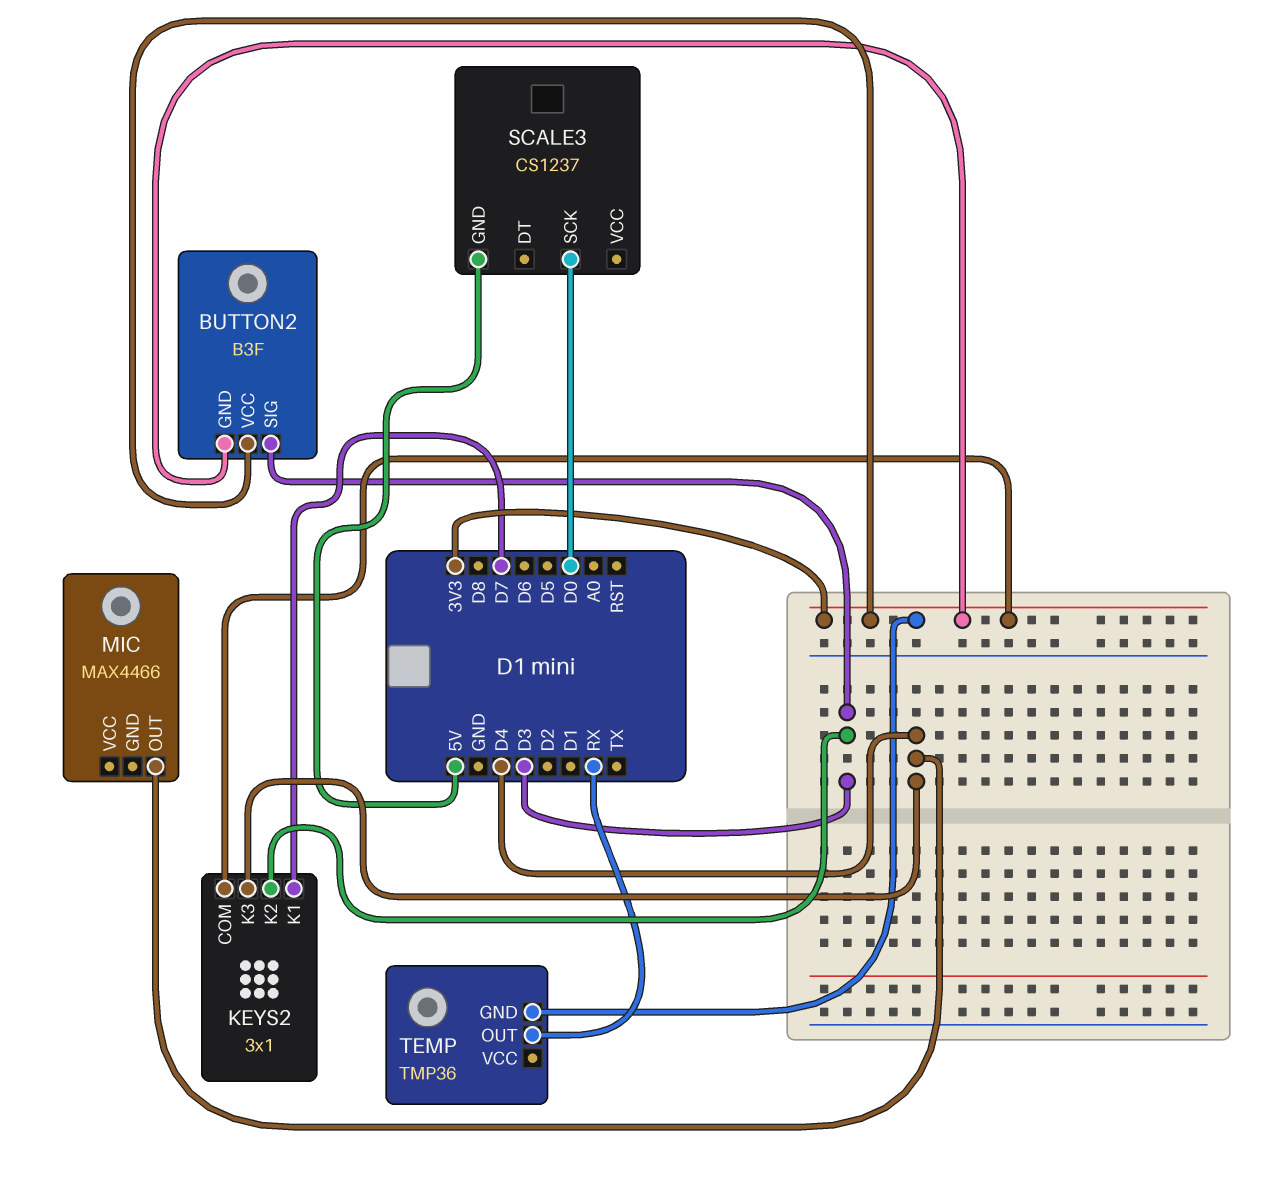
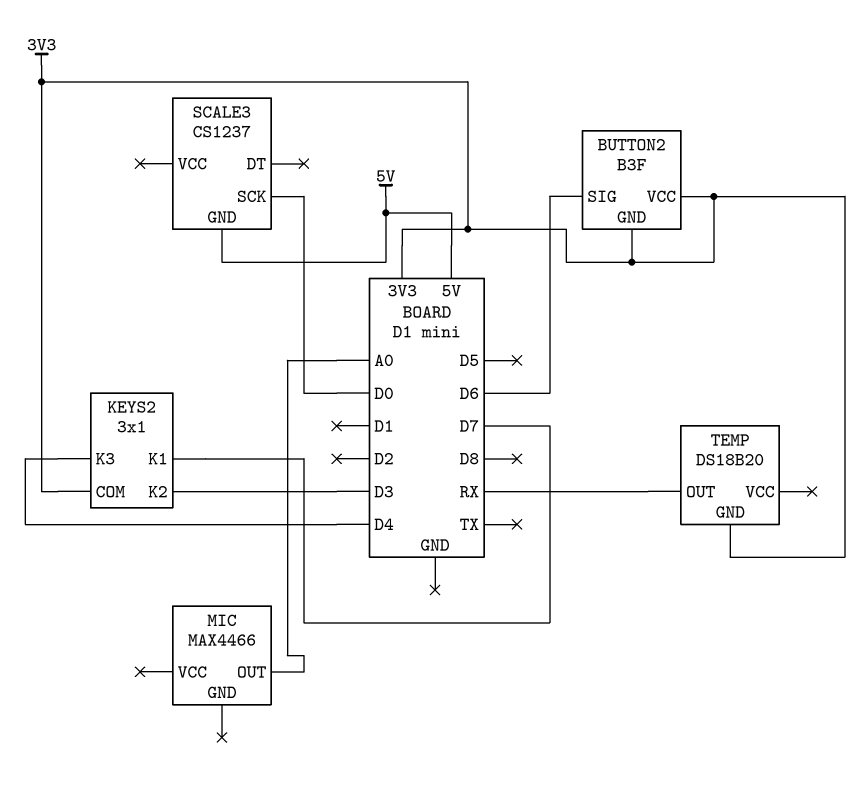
BUTTON2 pin SIG: D3 -> D6
MIC pin OUT: D4 -> A0
TEMP: TMP36 -> DS18B20

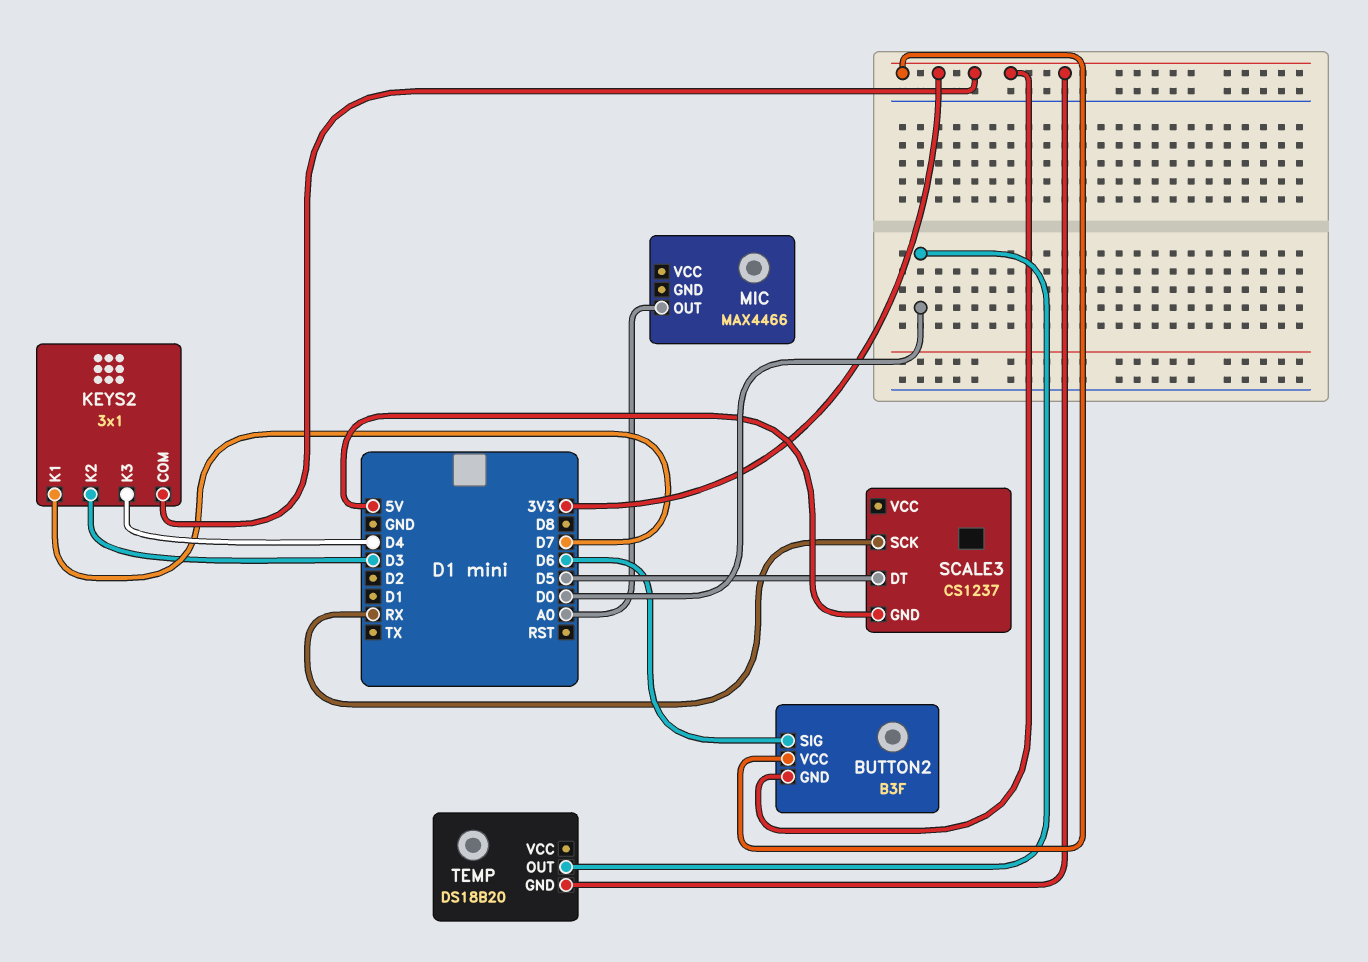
SCALE3 pin DT: none -> D5
SCALE3 pin SCK: D0 -> RX
TEMP pin OUT: RX -> D0

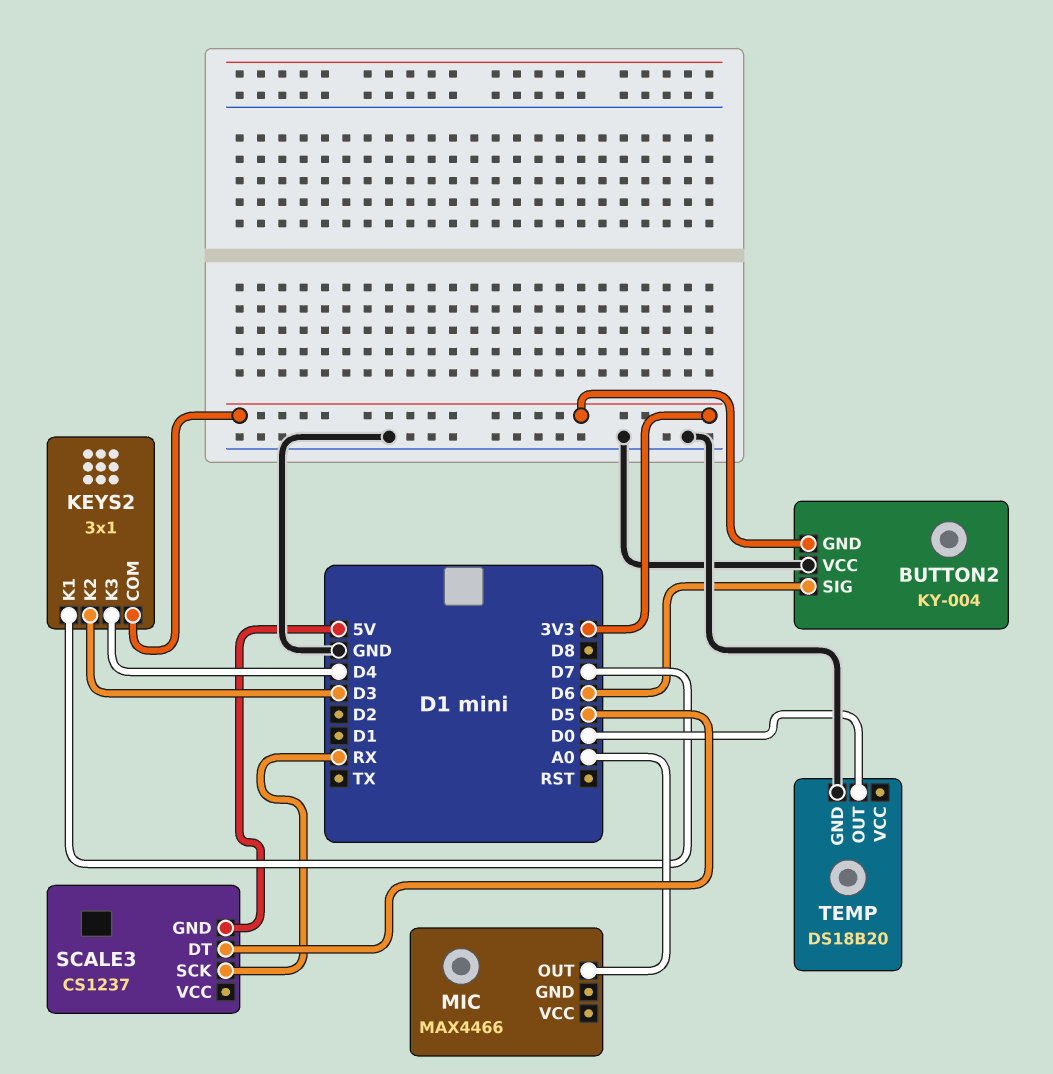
BUTTON2: B3F -> KY-004
BUTTON2 pin VCC: 3V3 -> GND
TEMP pin GND: 3V3 -> GND

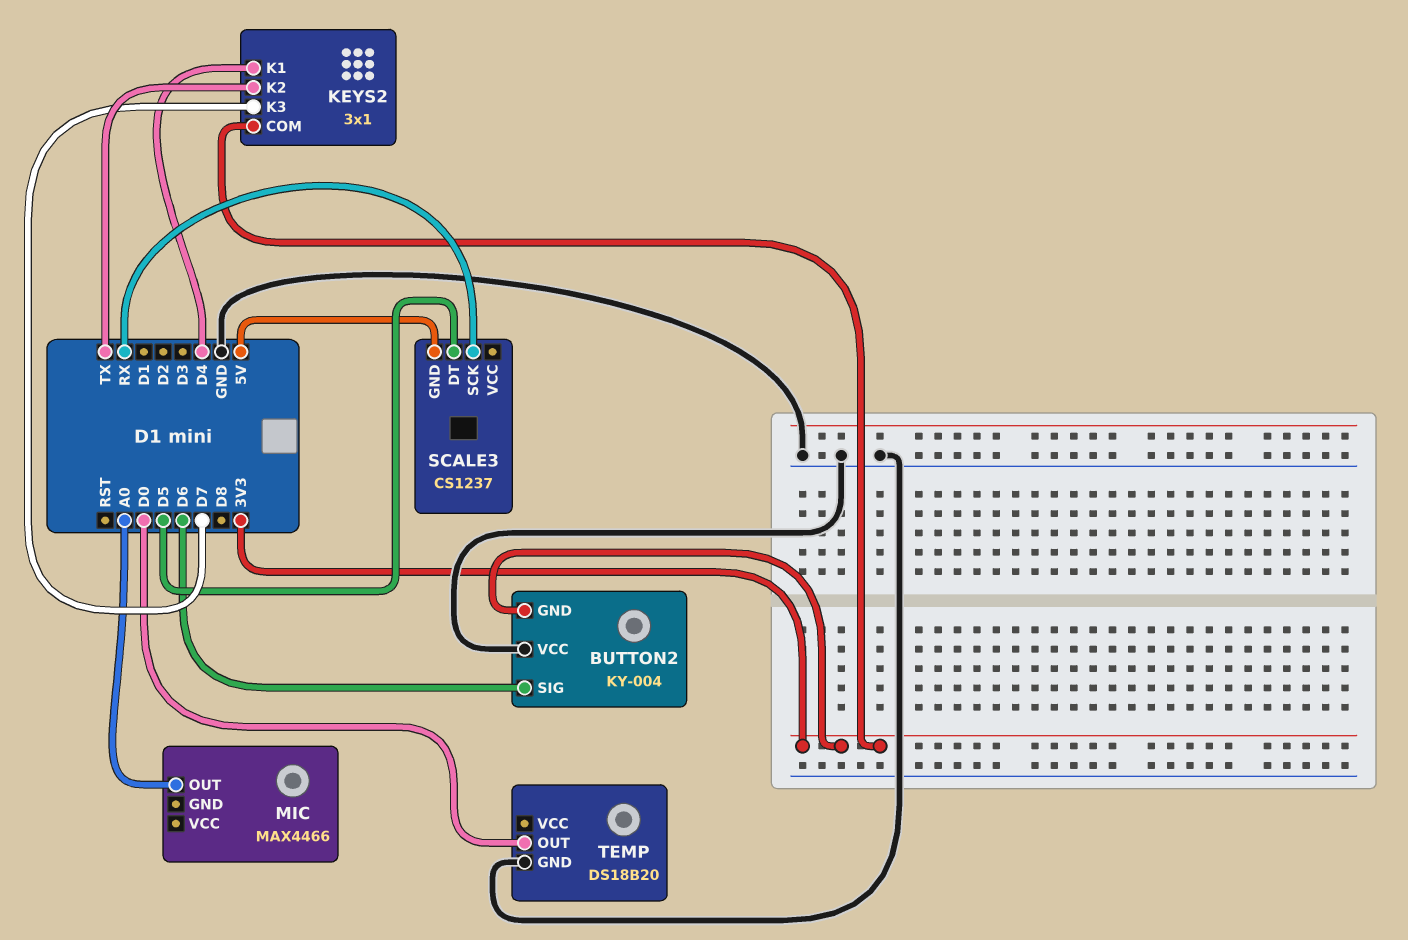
KEYS2 pin K1: D7 -> D4
KEYS2 pin K2: D3 -> TX
KEYS2 pin K3: D4 -> D7

